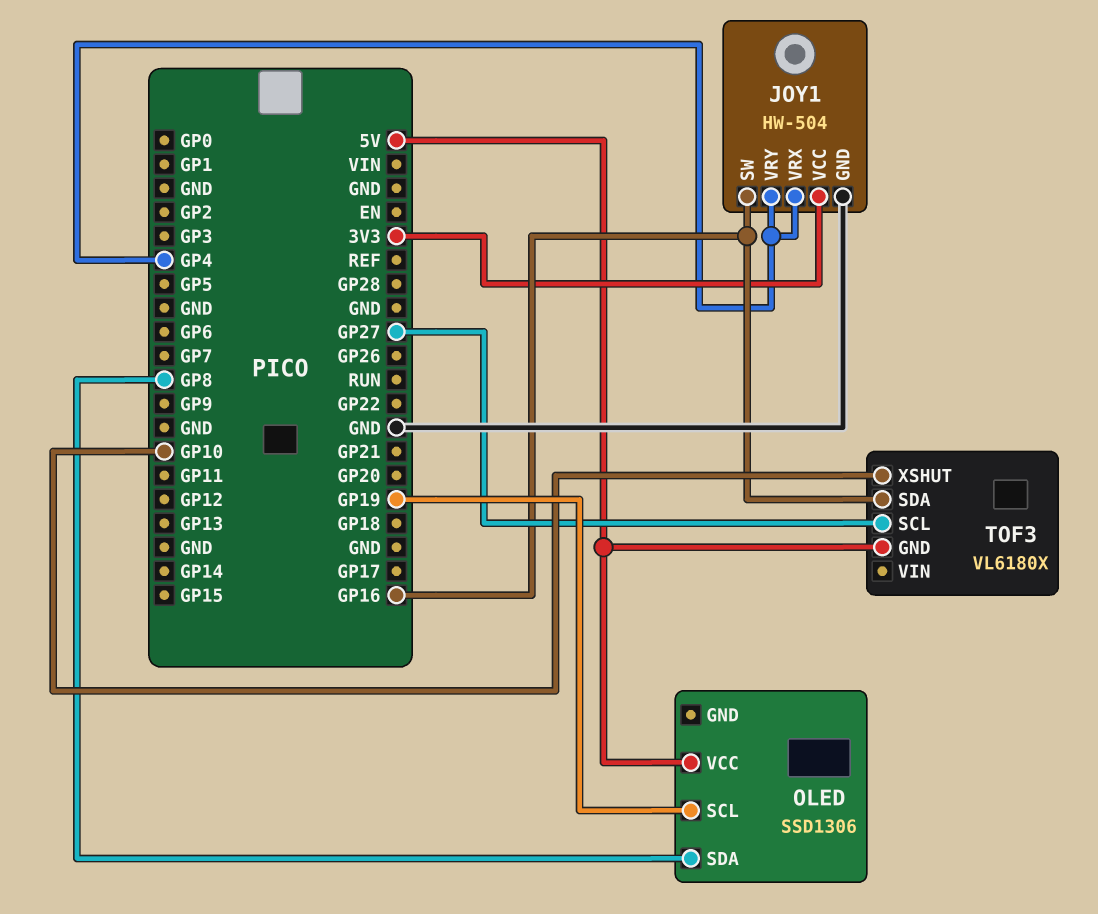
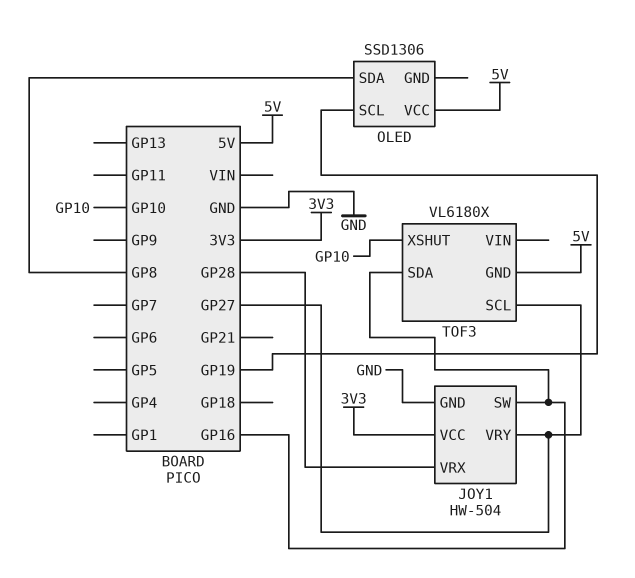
JOY1 pin VRX: GP4 -> GP28
JOY1 pin VRY: GP4 -> GP27

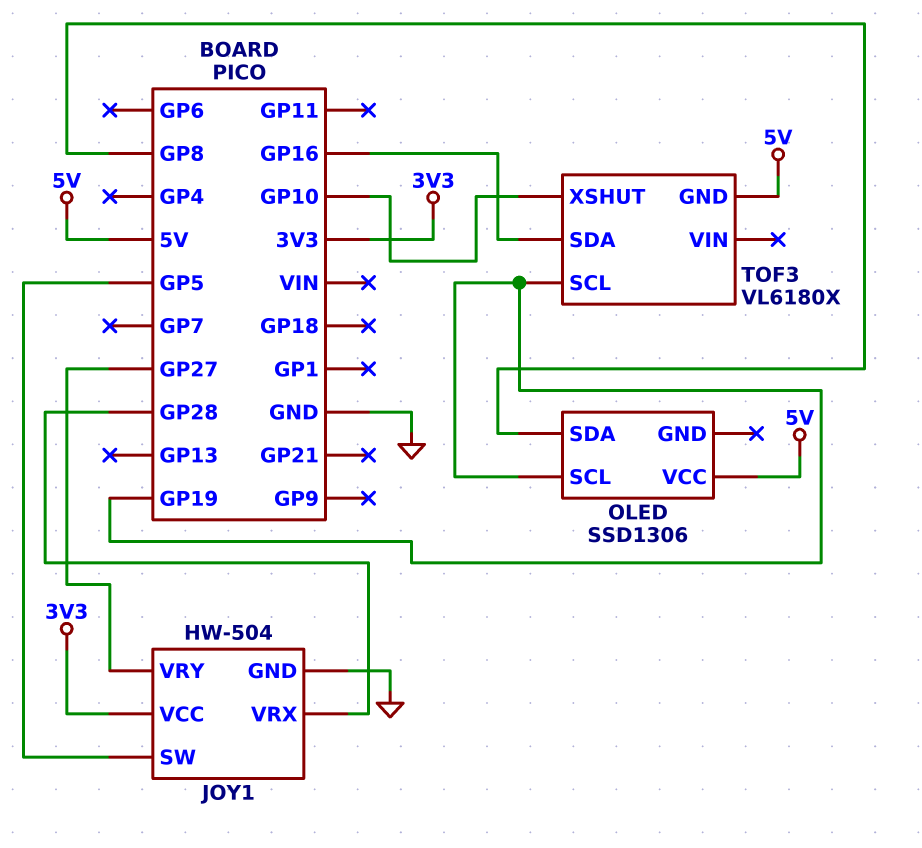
JOY1 pin SW: GP16 -> GP5
TOF3 pin SCL: GP27 -> GP19

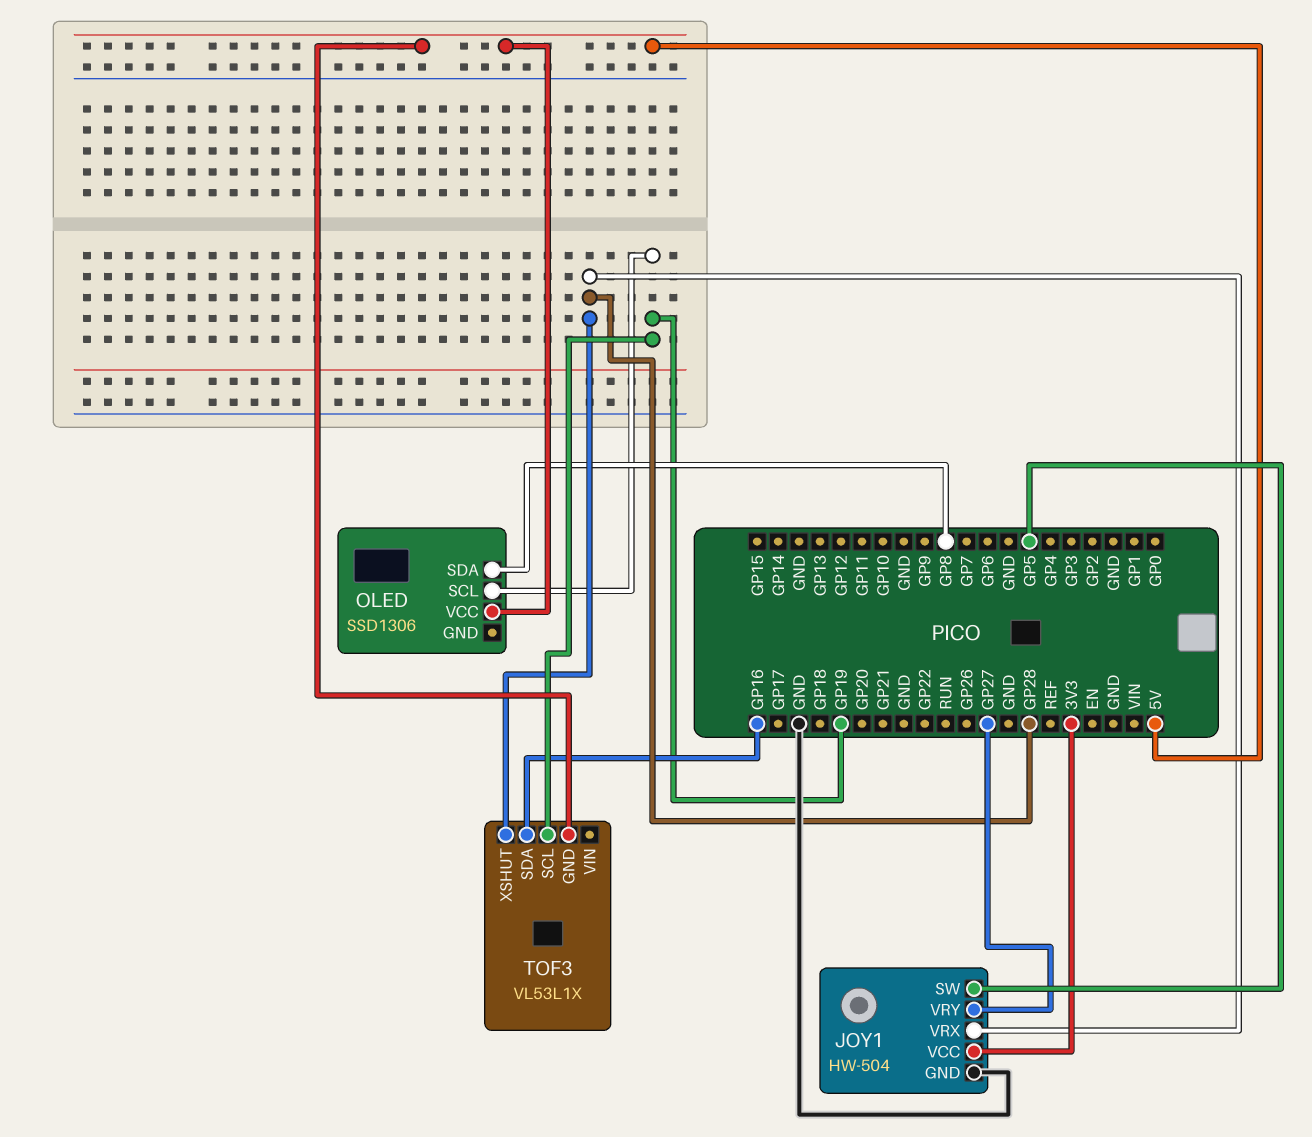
TOF3: VL6180X -> VL53L1X
TOF3 pin XSHUT: GP10 -> GP28

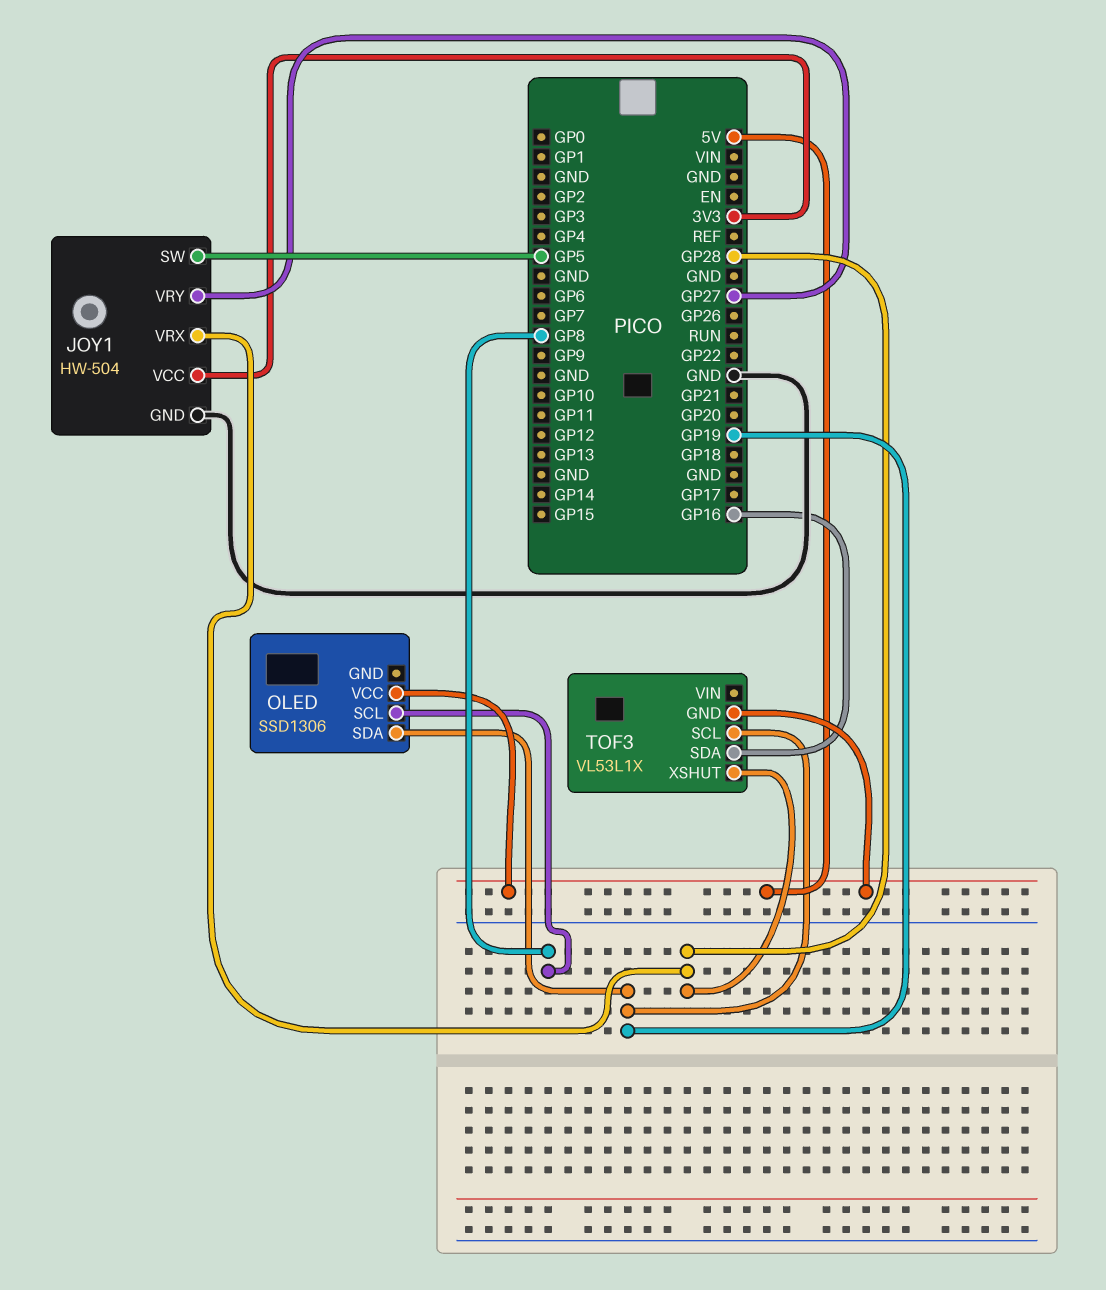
OLED pin SCL: GP19 -> GP8
OLED pin SDA: GP8 -> GP19

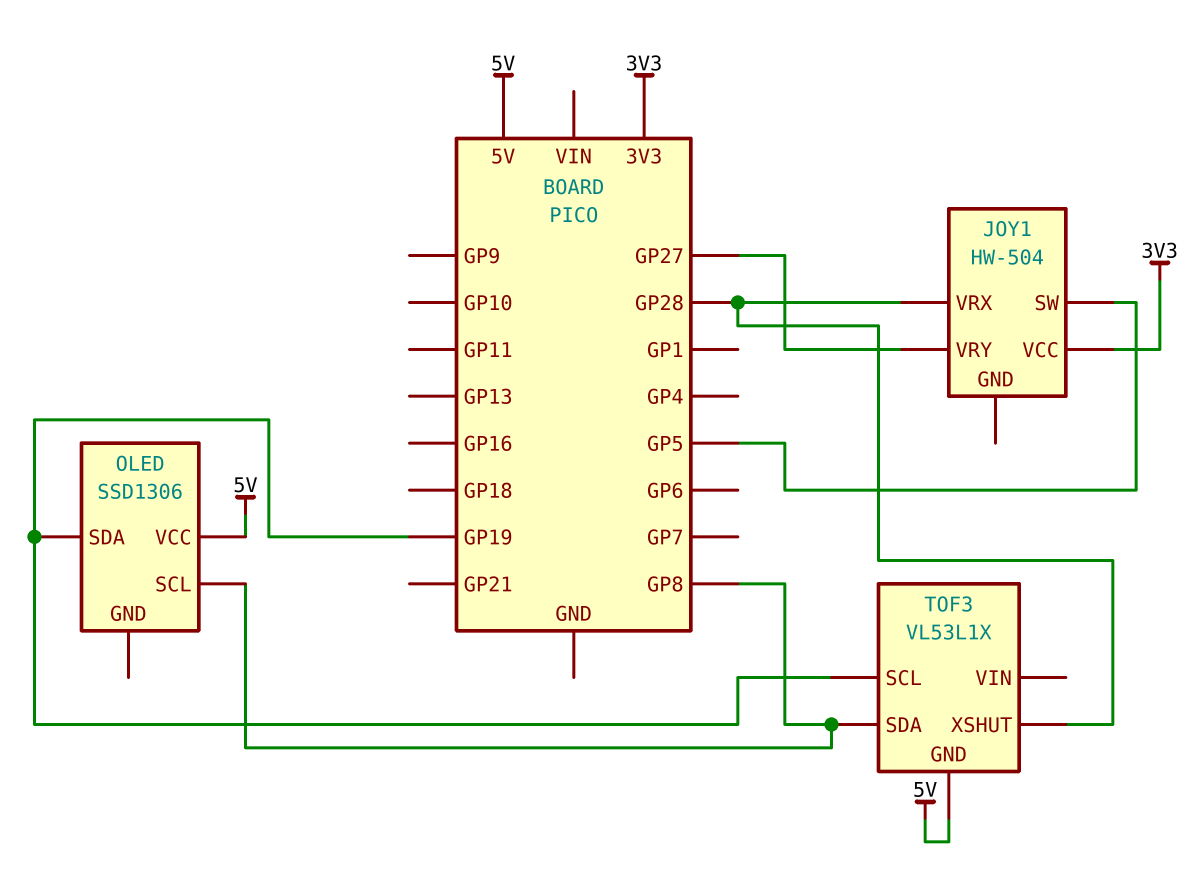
JOY1 pin GND: GND -> none
TOF3 pin SDA: GP16 -> GP8

